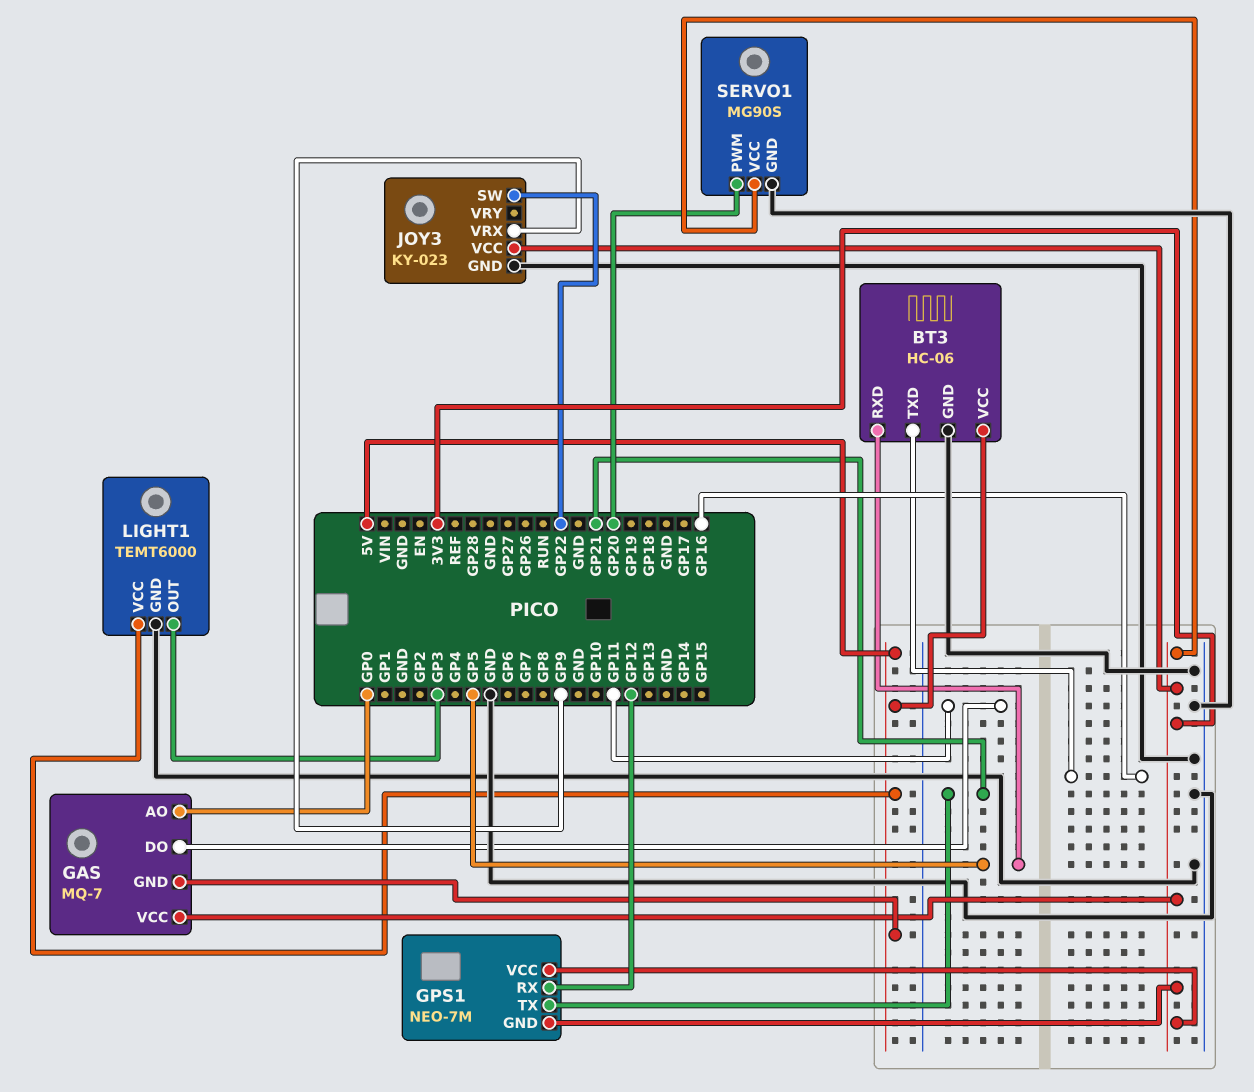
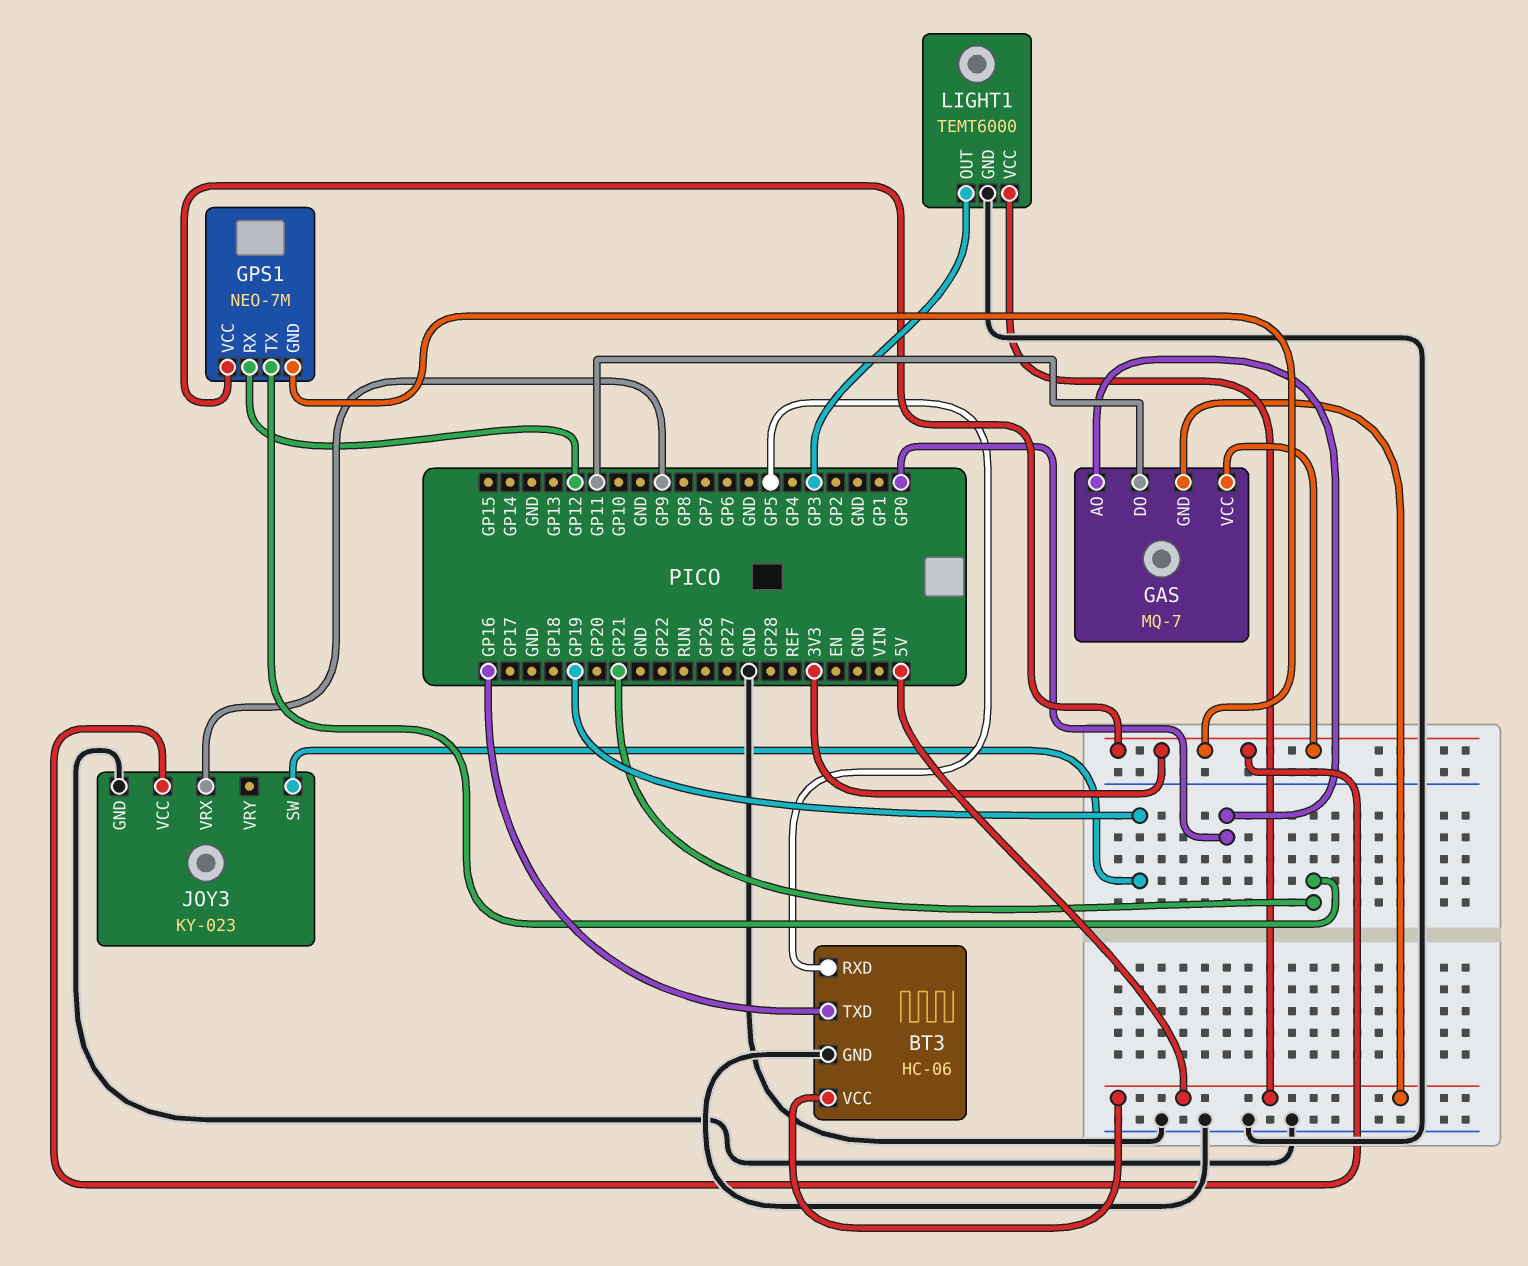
JOY3 pin SW: GP22 -> GP19
SERVO1: MG90S -> none
SERVO1 pin GND: GND -> none
SERVO1 pin PWM: GP20 -> none
SERVO1 pin VCC: 3V3 -> none

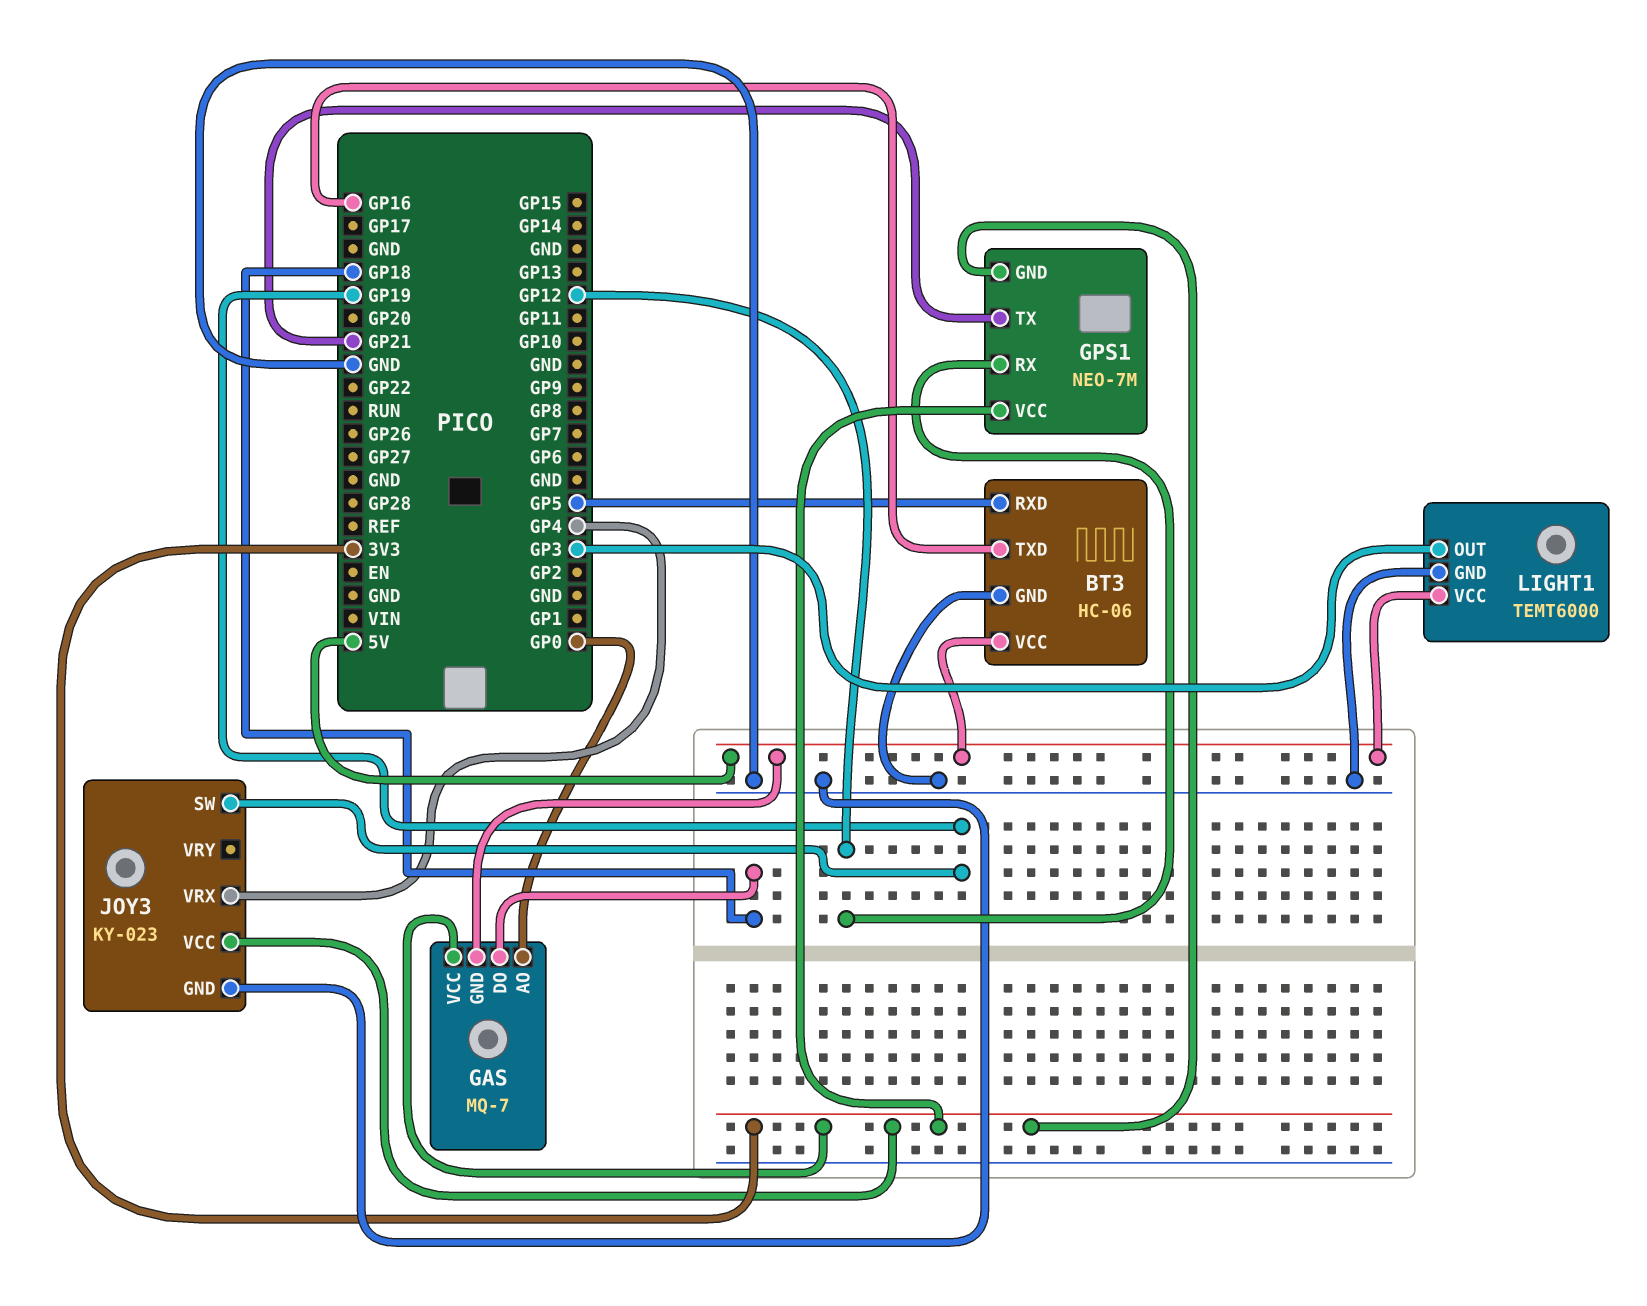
GAS pin DO: GP11 -> GP18
JOY3 pin VRX: GP9 -> GP4

